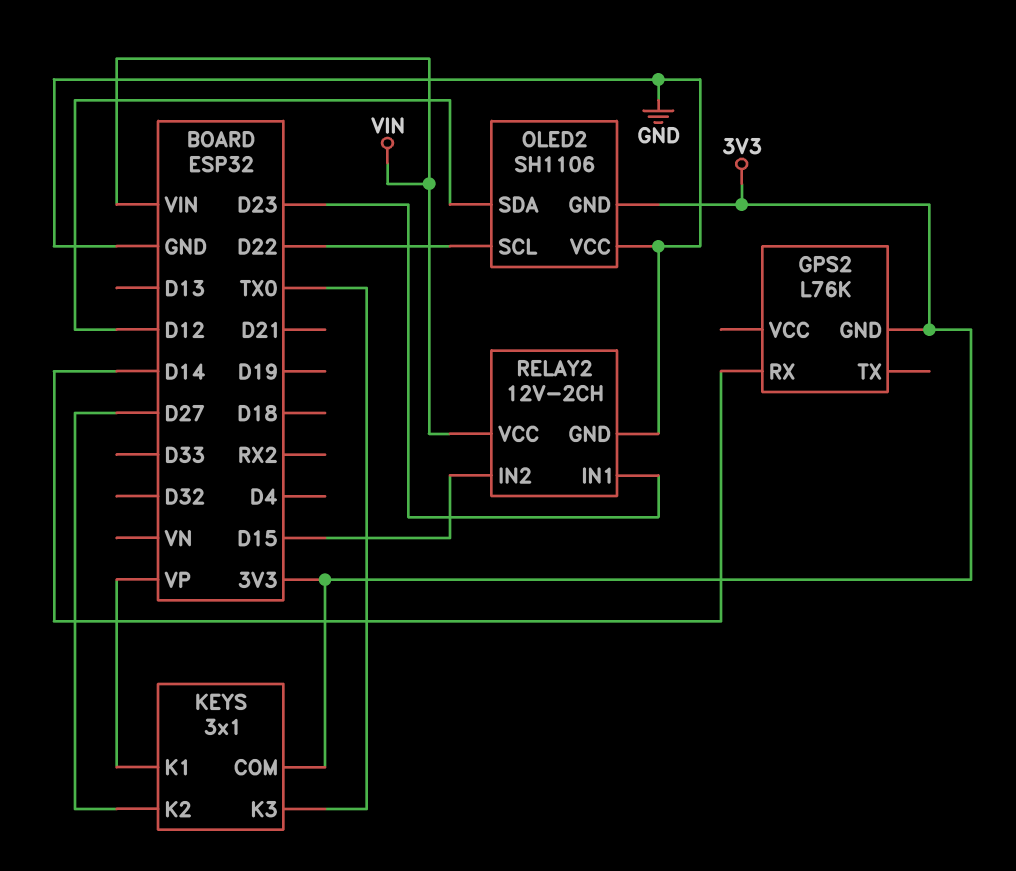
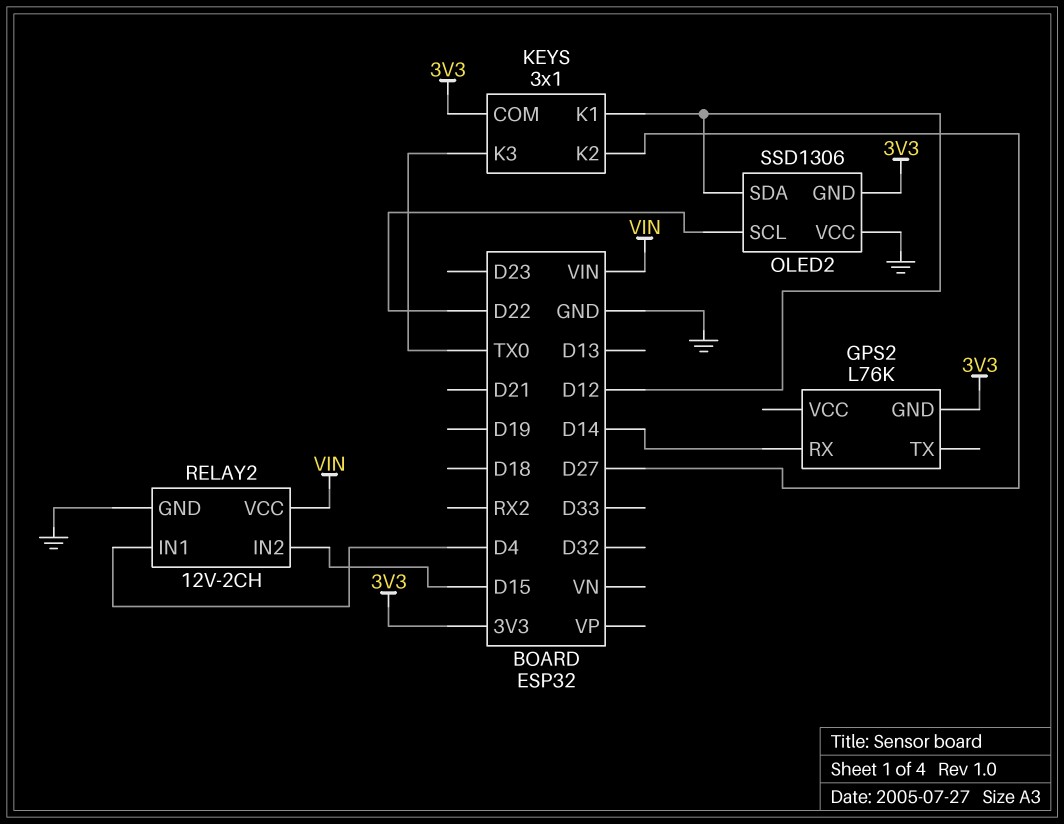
KEYS pin K1: VP -> D12
OLED2: SH1106 -> SSD1306
RELAY2 pin IN1: D23 -> D4

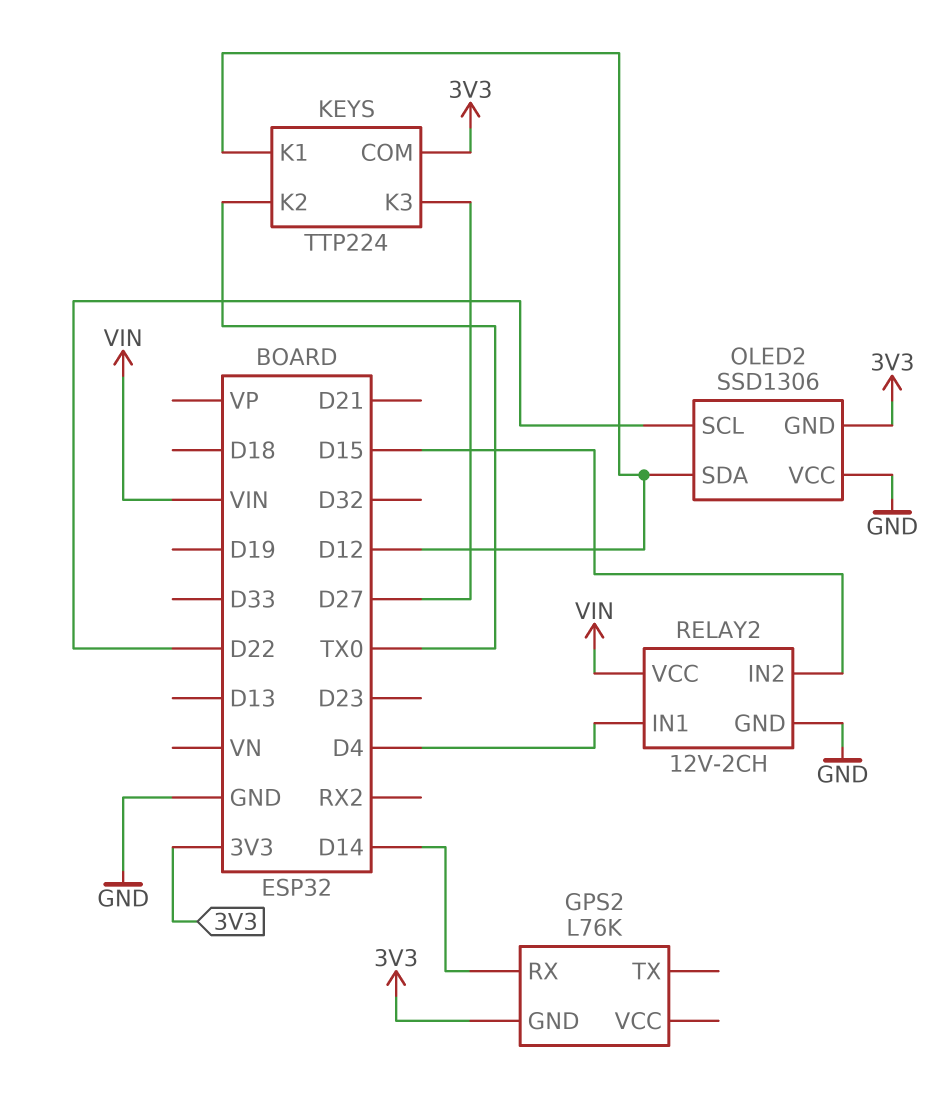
KEYS: 3x1 -> TTP224
KEYS pin K2: D27 -> TX0
KEYS pin K3: TX0 -> D27

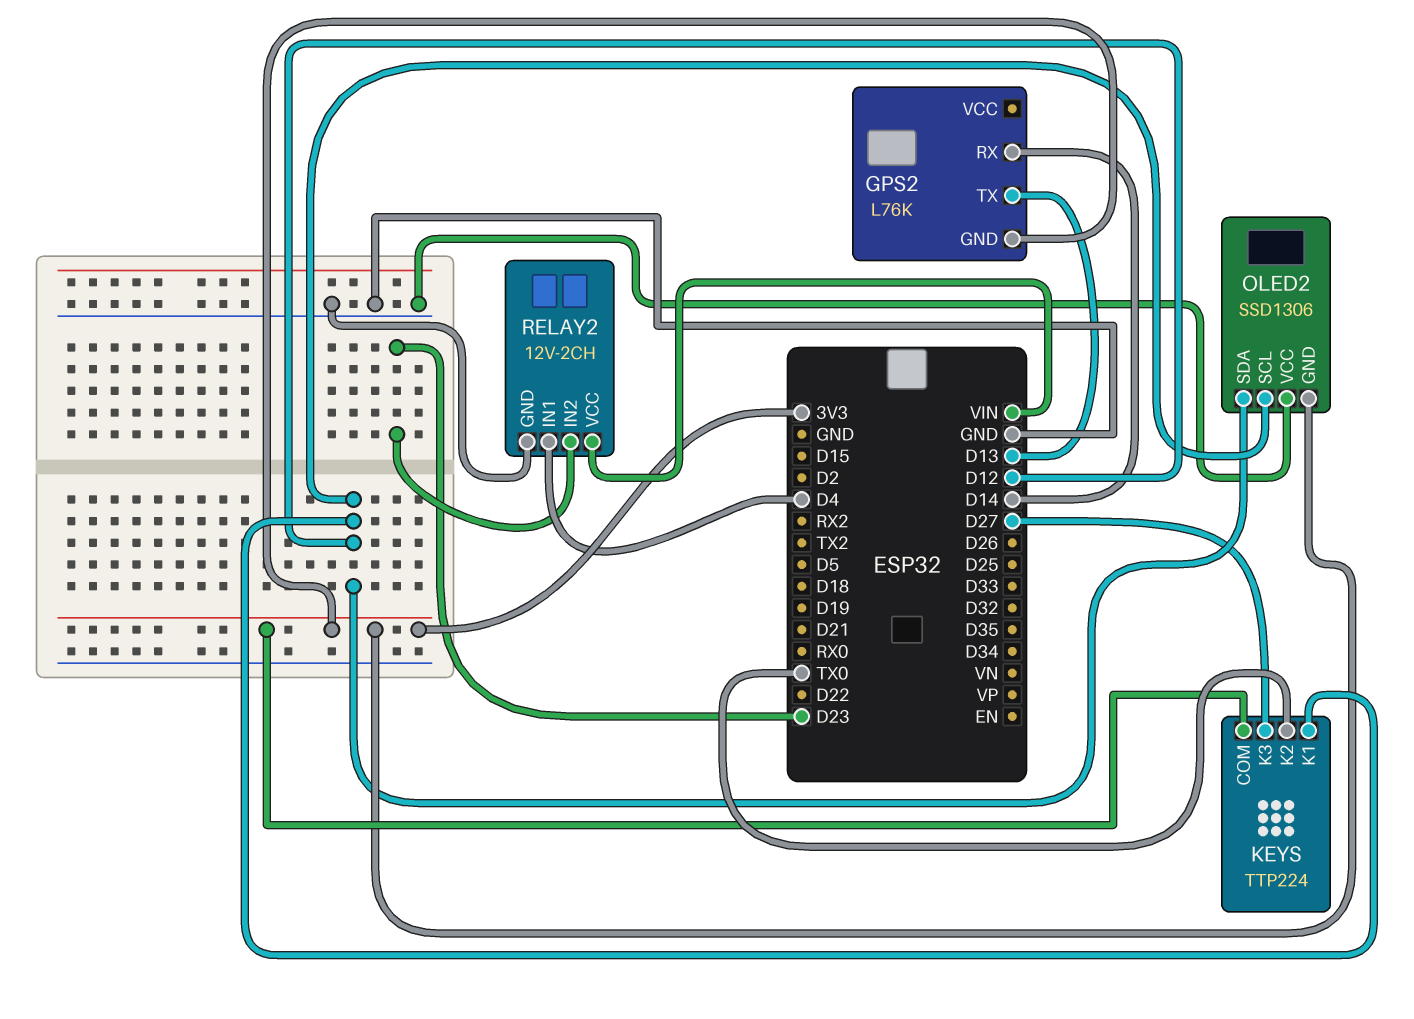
GPS2 pin TX: none -> D13
OLED2 pin SCL: D22 -> D12
RELAY2 pin IN2: D15 -> D23

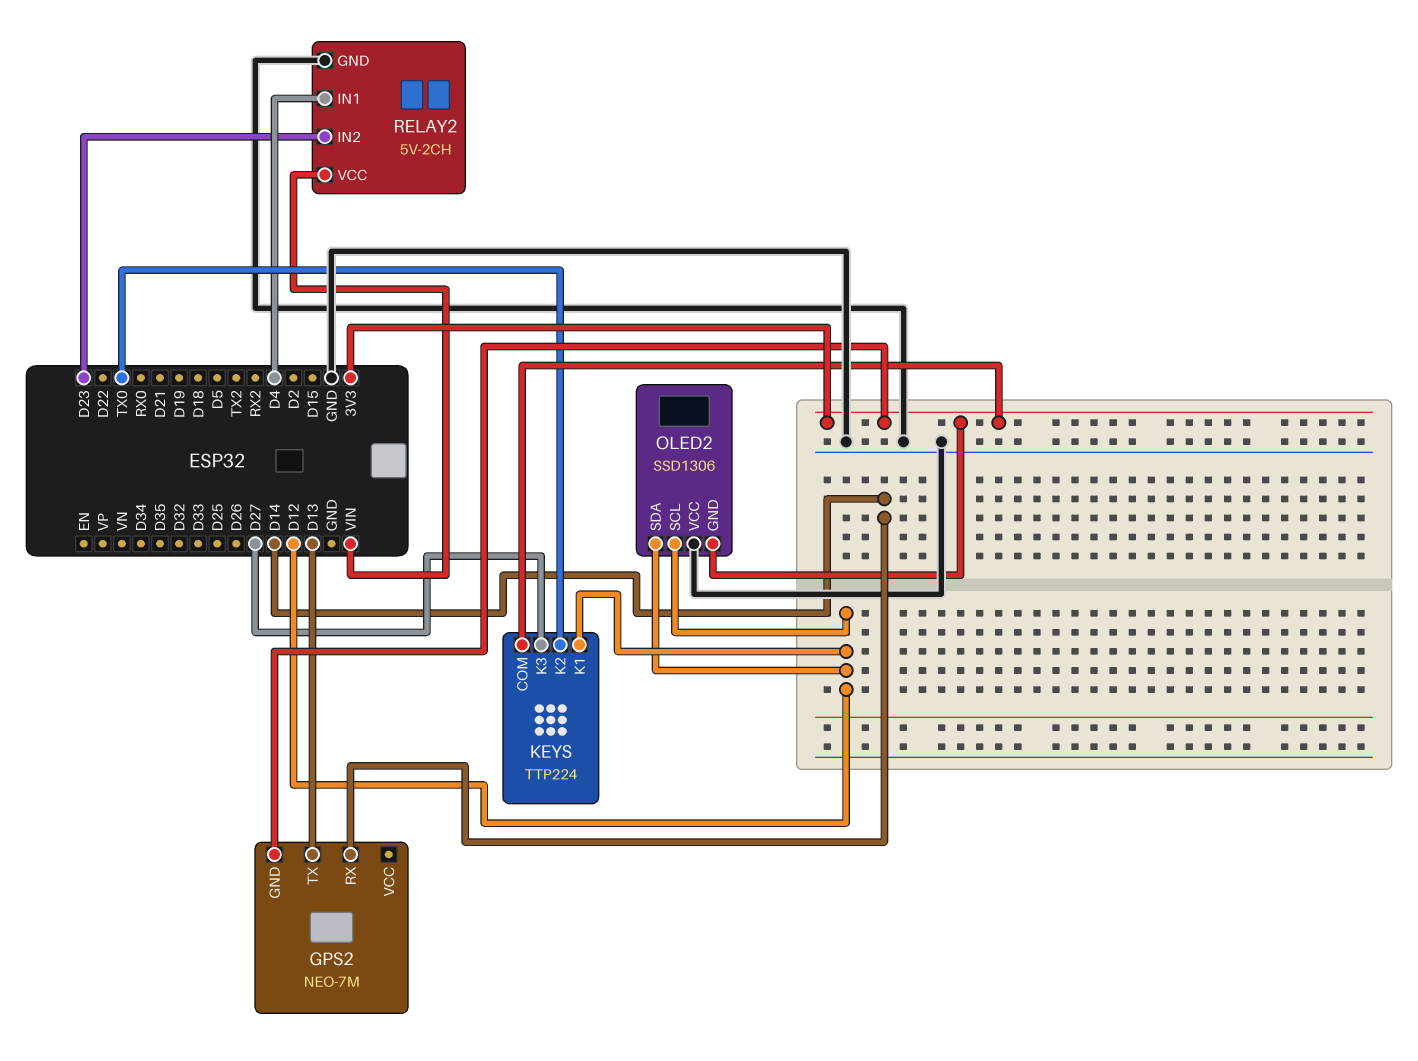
GPS2: L76K -> NEO-7M
RELAY2: 12V-2CH -> 5V-2CH

